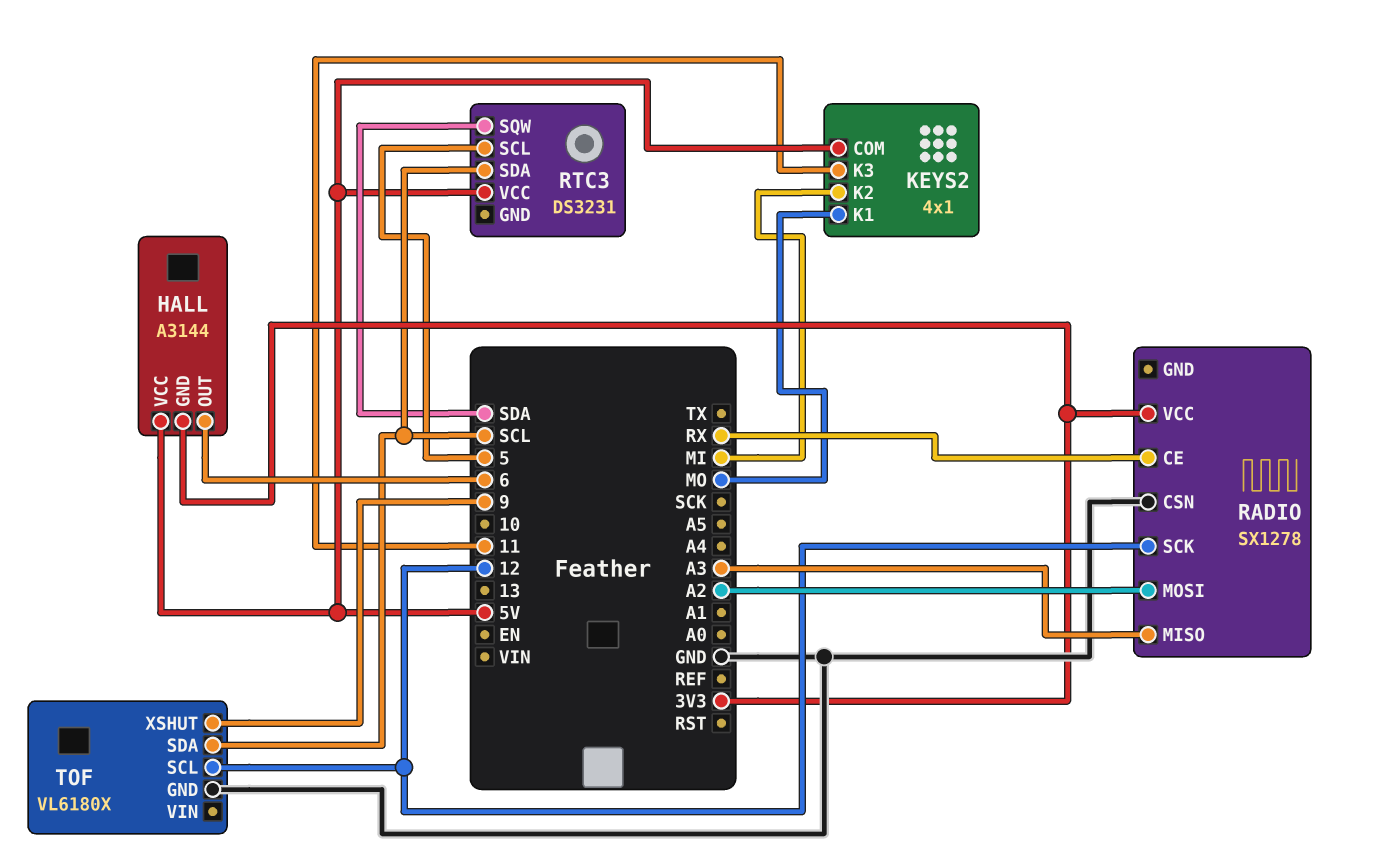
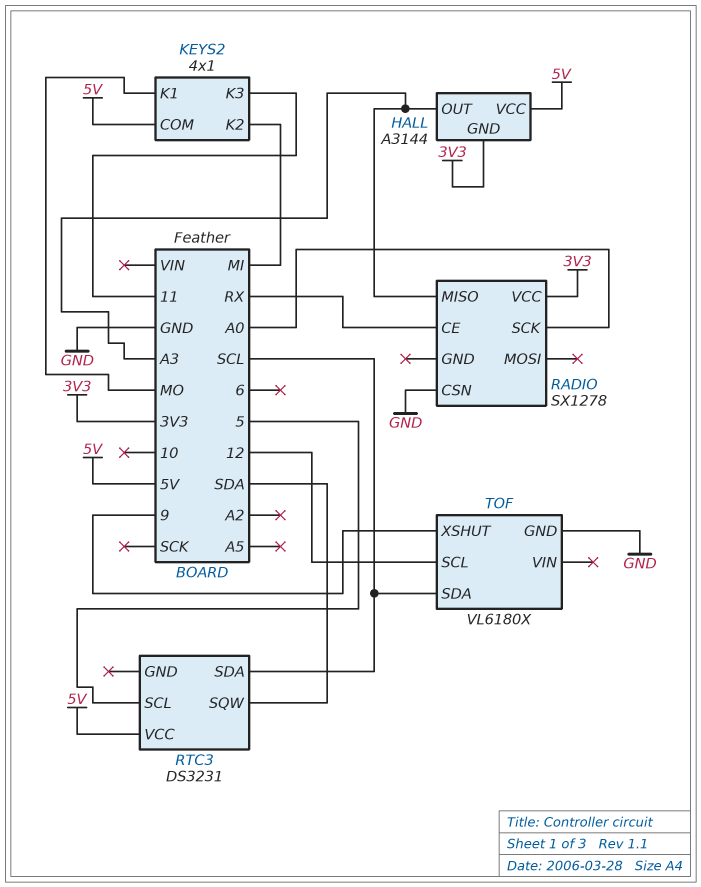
HALL pin OUT: 6 -> A3
RADIO pin MOSI: A2 -> none
RADIO pin SCK: 12 -> A0

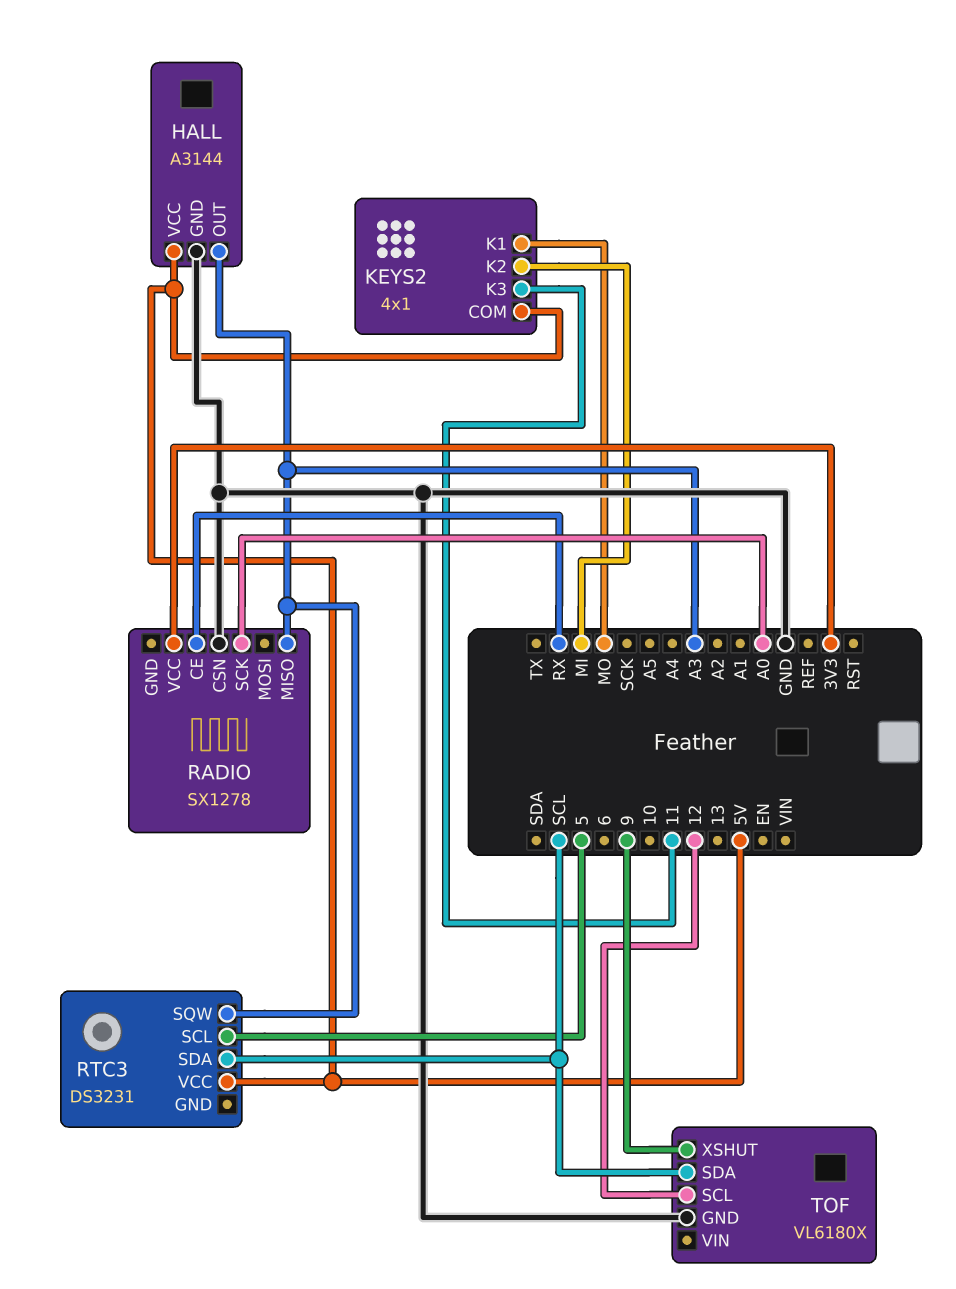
HALL pin GND: 3V3 -> GND
RTC3 pin SQW: SDA -> A3

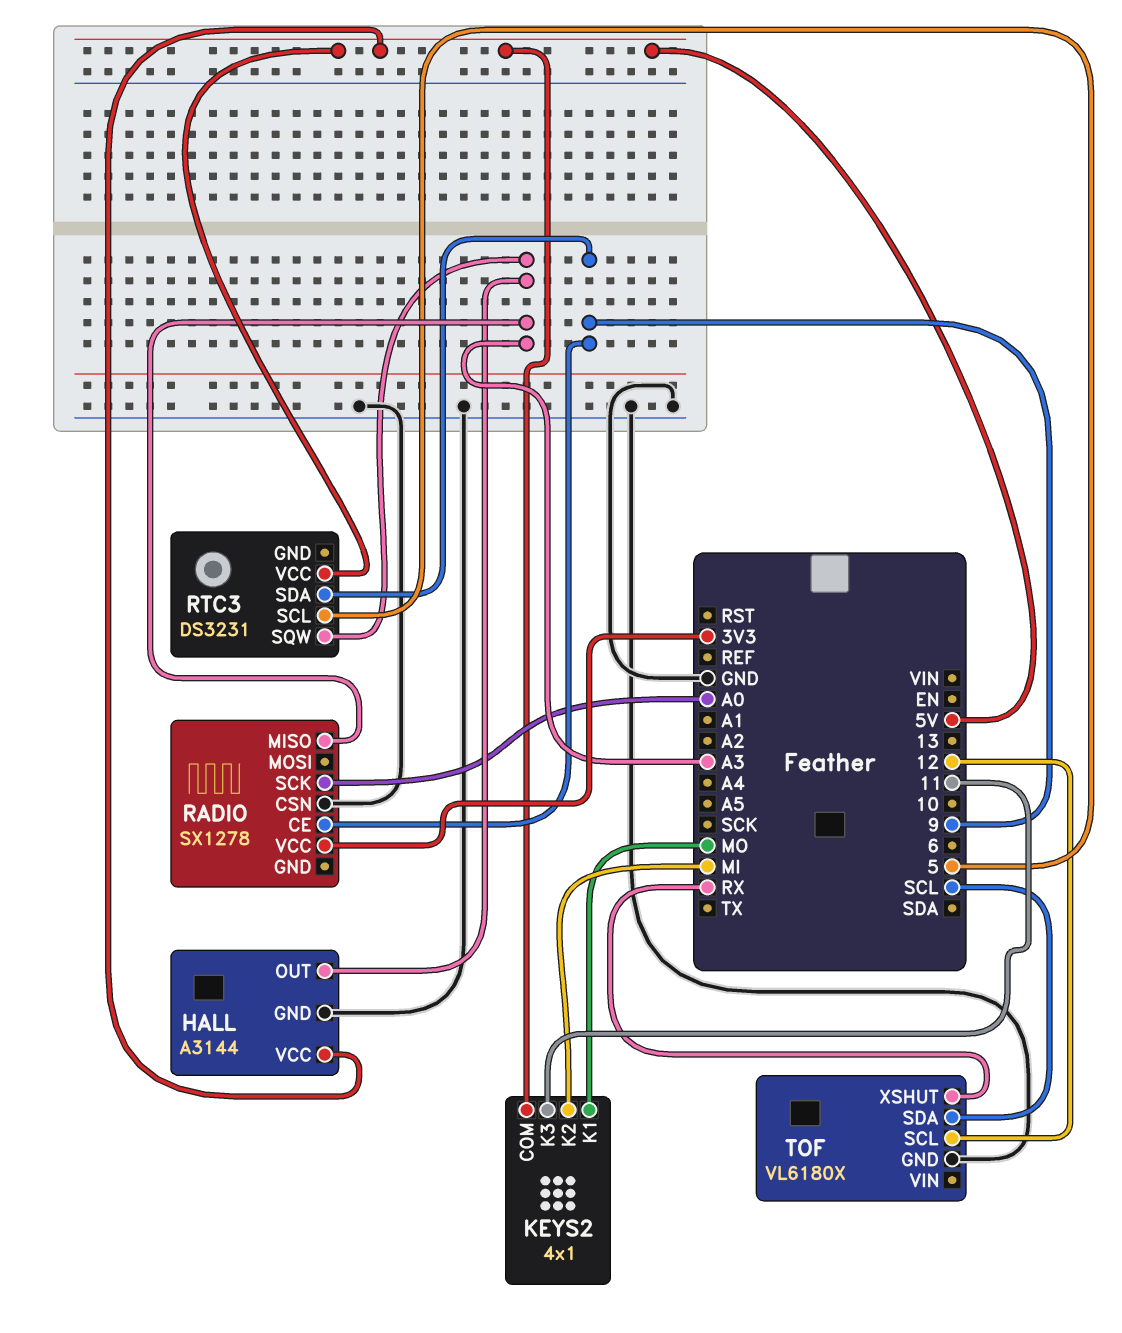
RADIO pin CE: RX -> 9
RTC3 pin SDA: SCL -> 9
TOF pin XSHUT: 9 -> RX

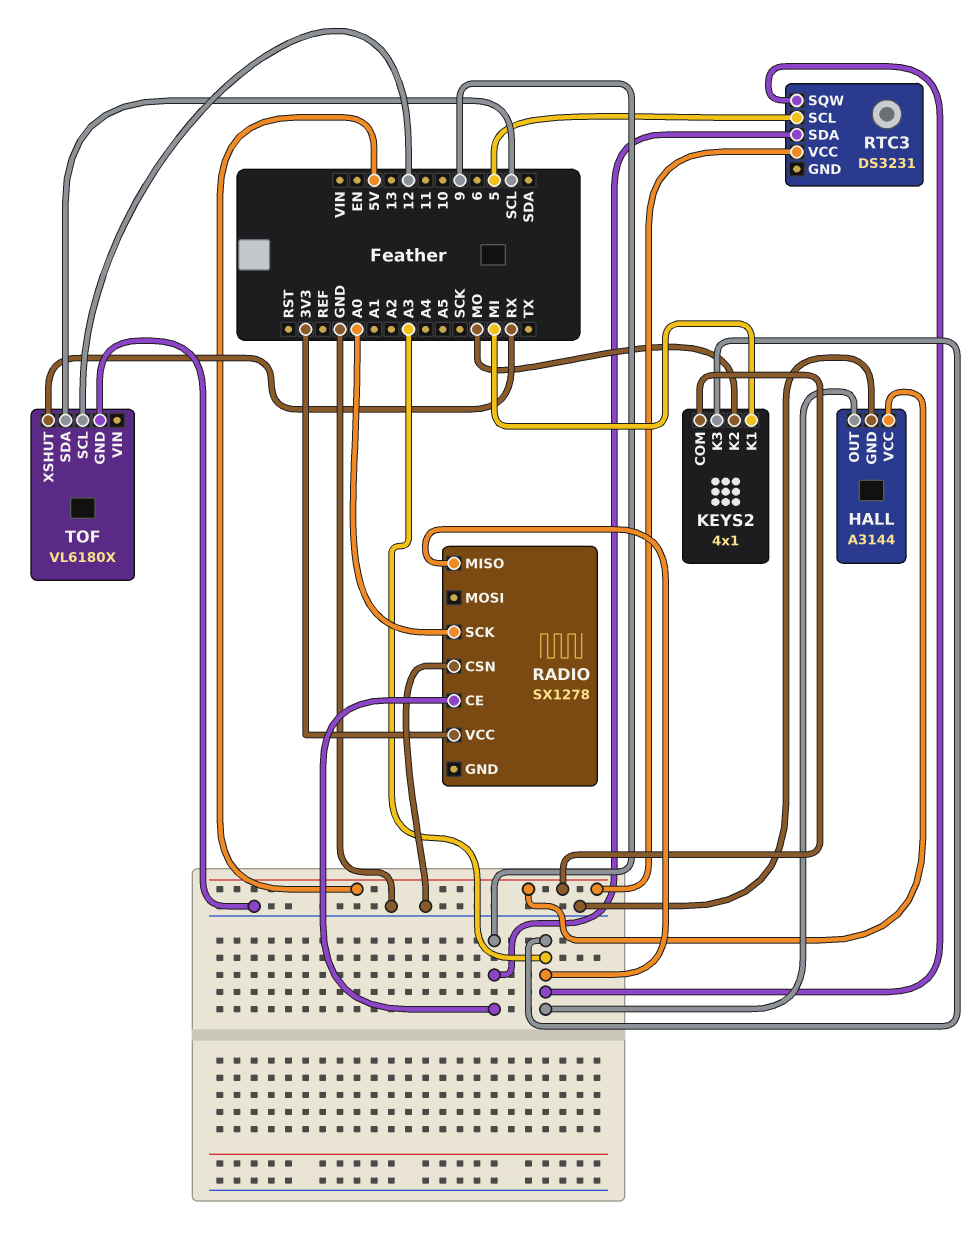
KEYS2 pin K1: MO -> MI
KEYS2 pin K2: MI -> MO
KEYS2 pin K3: 11 -> A3

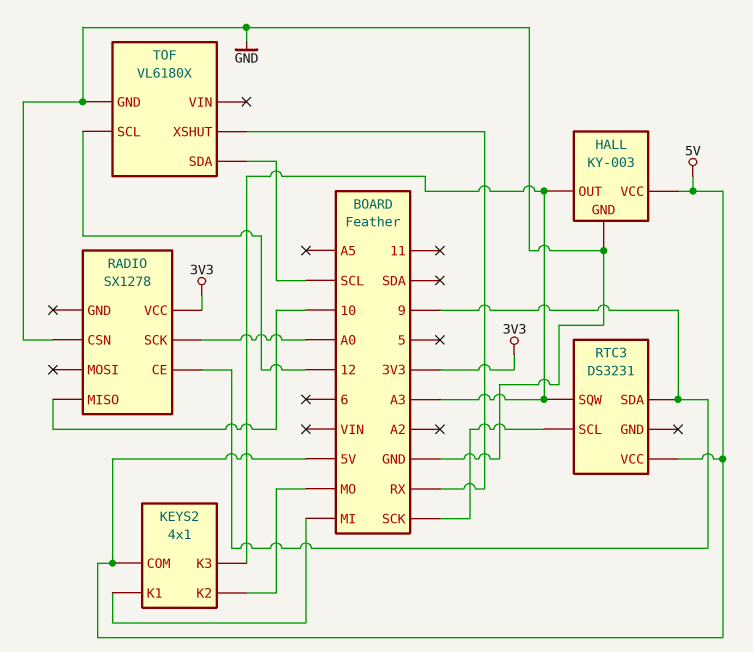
HALL: A3144 -> KY-003
RADIO pin MISO: A3 -> 10
RTC3 pin SCL: 5 -> SCK

